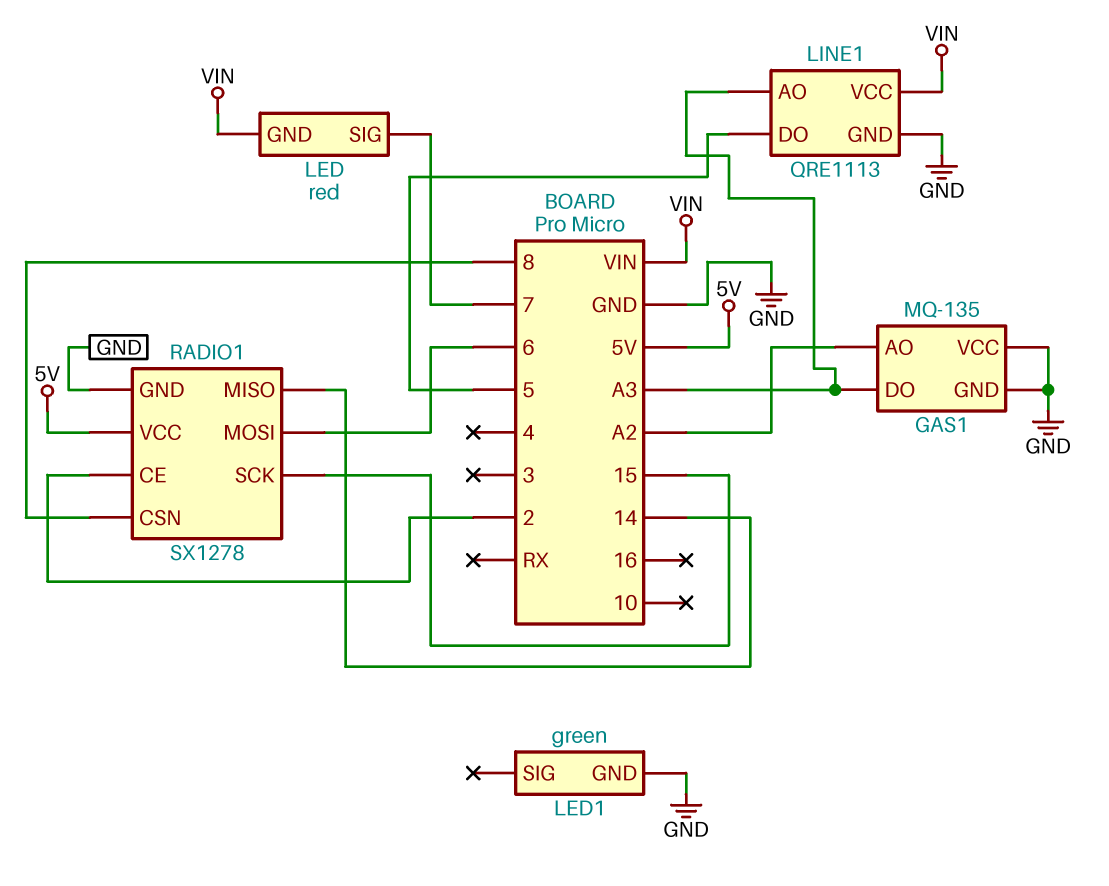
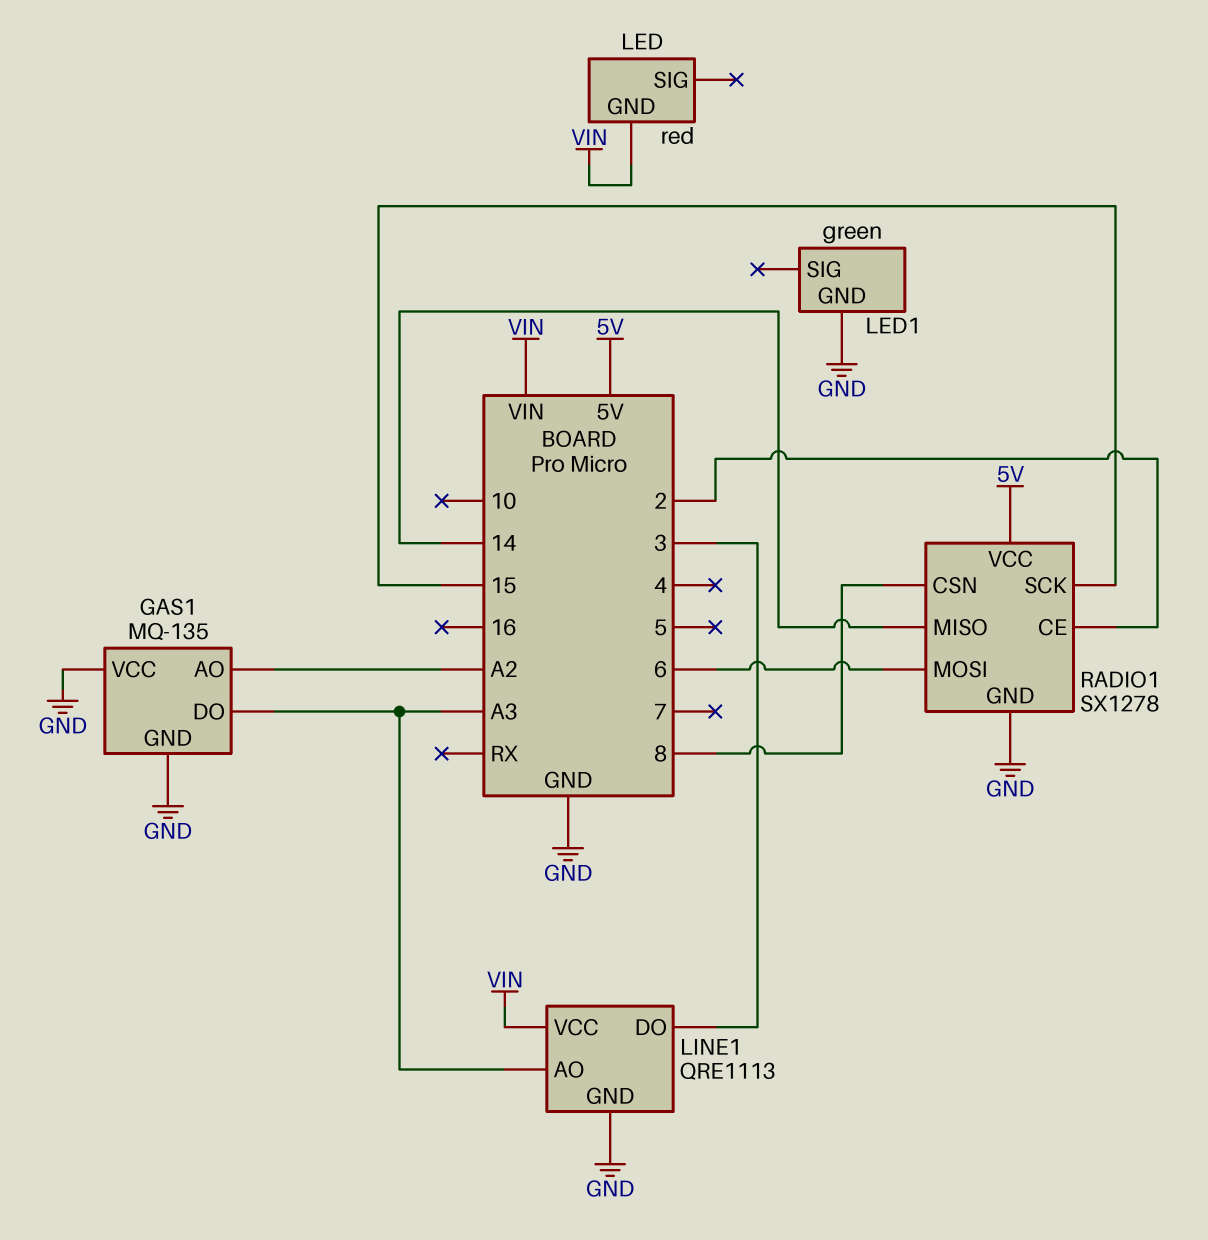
LED pin SIG: 7 -> none
LINE1 pin DO: 5 -> 3

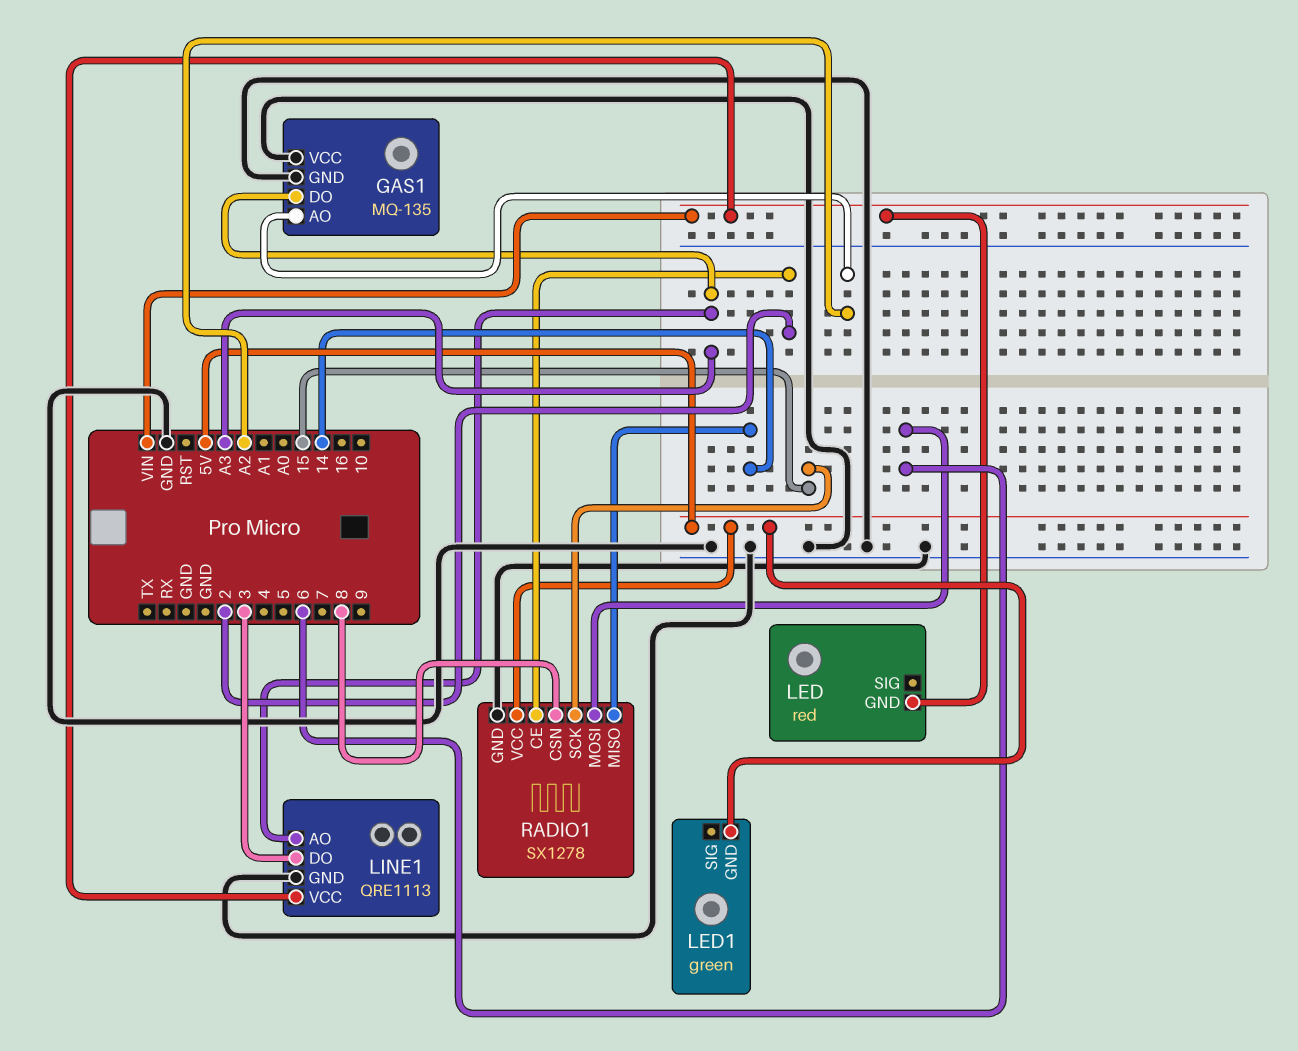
LED1 pin GND: GND -> 5V

